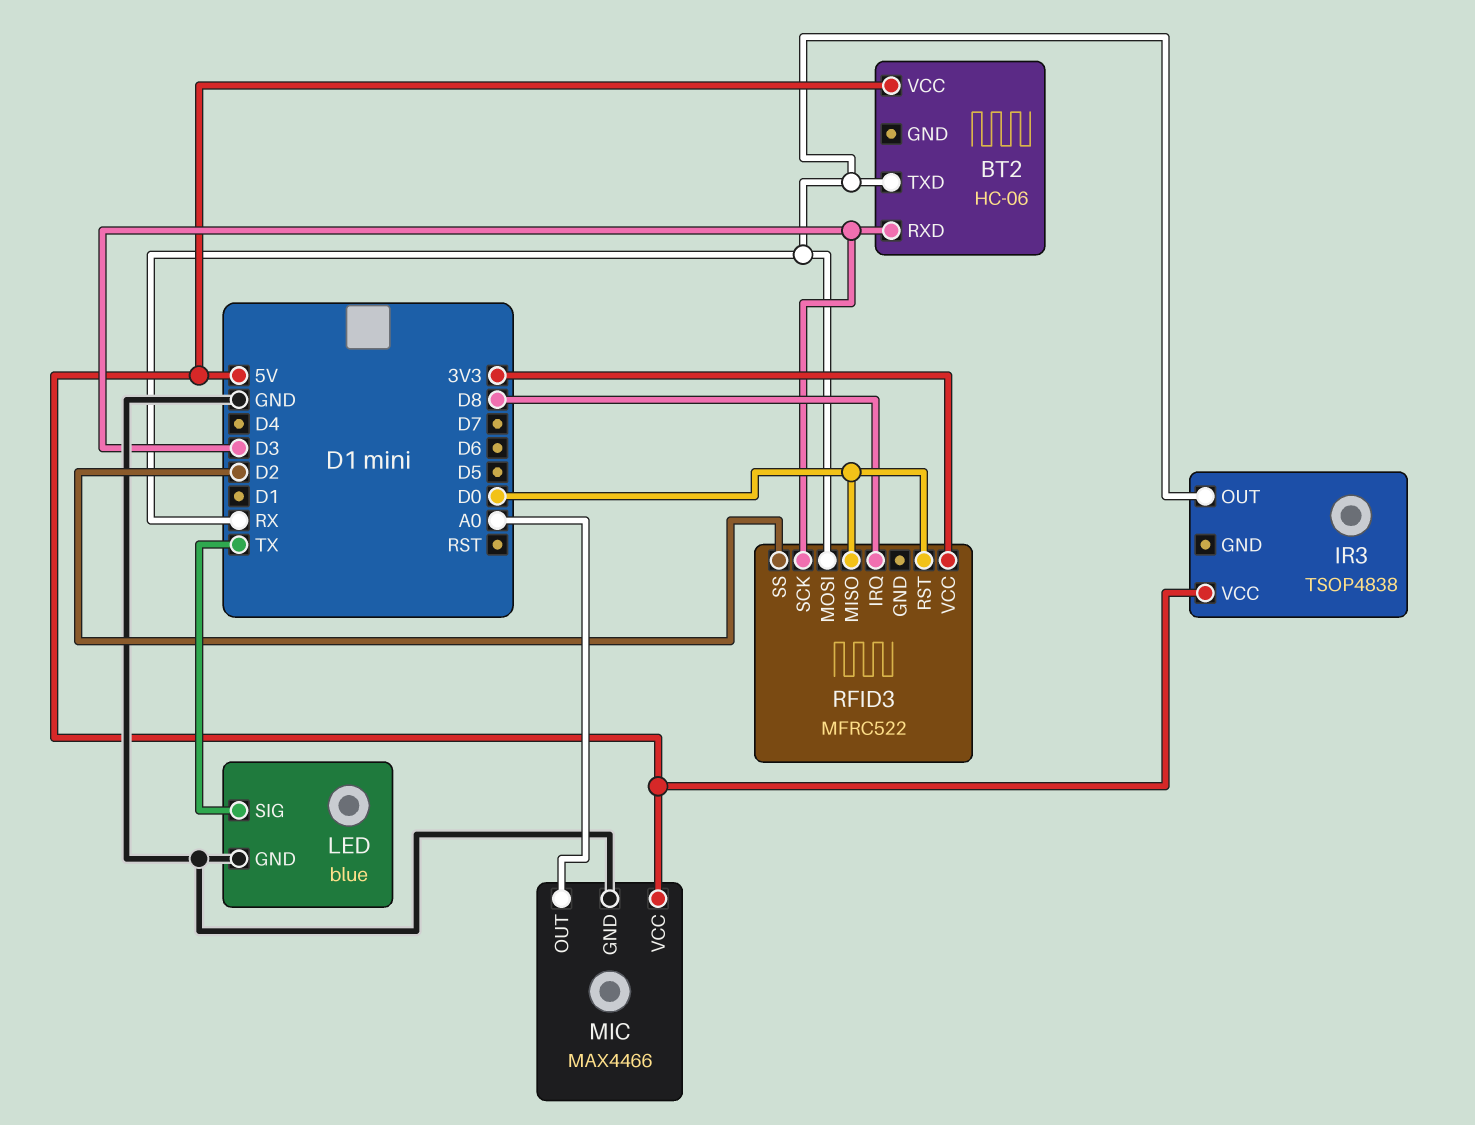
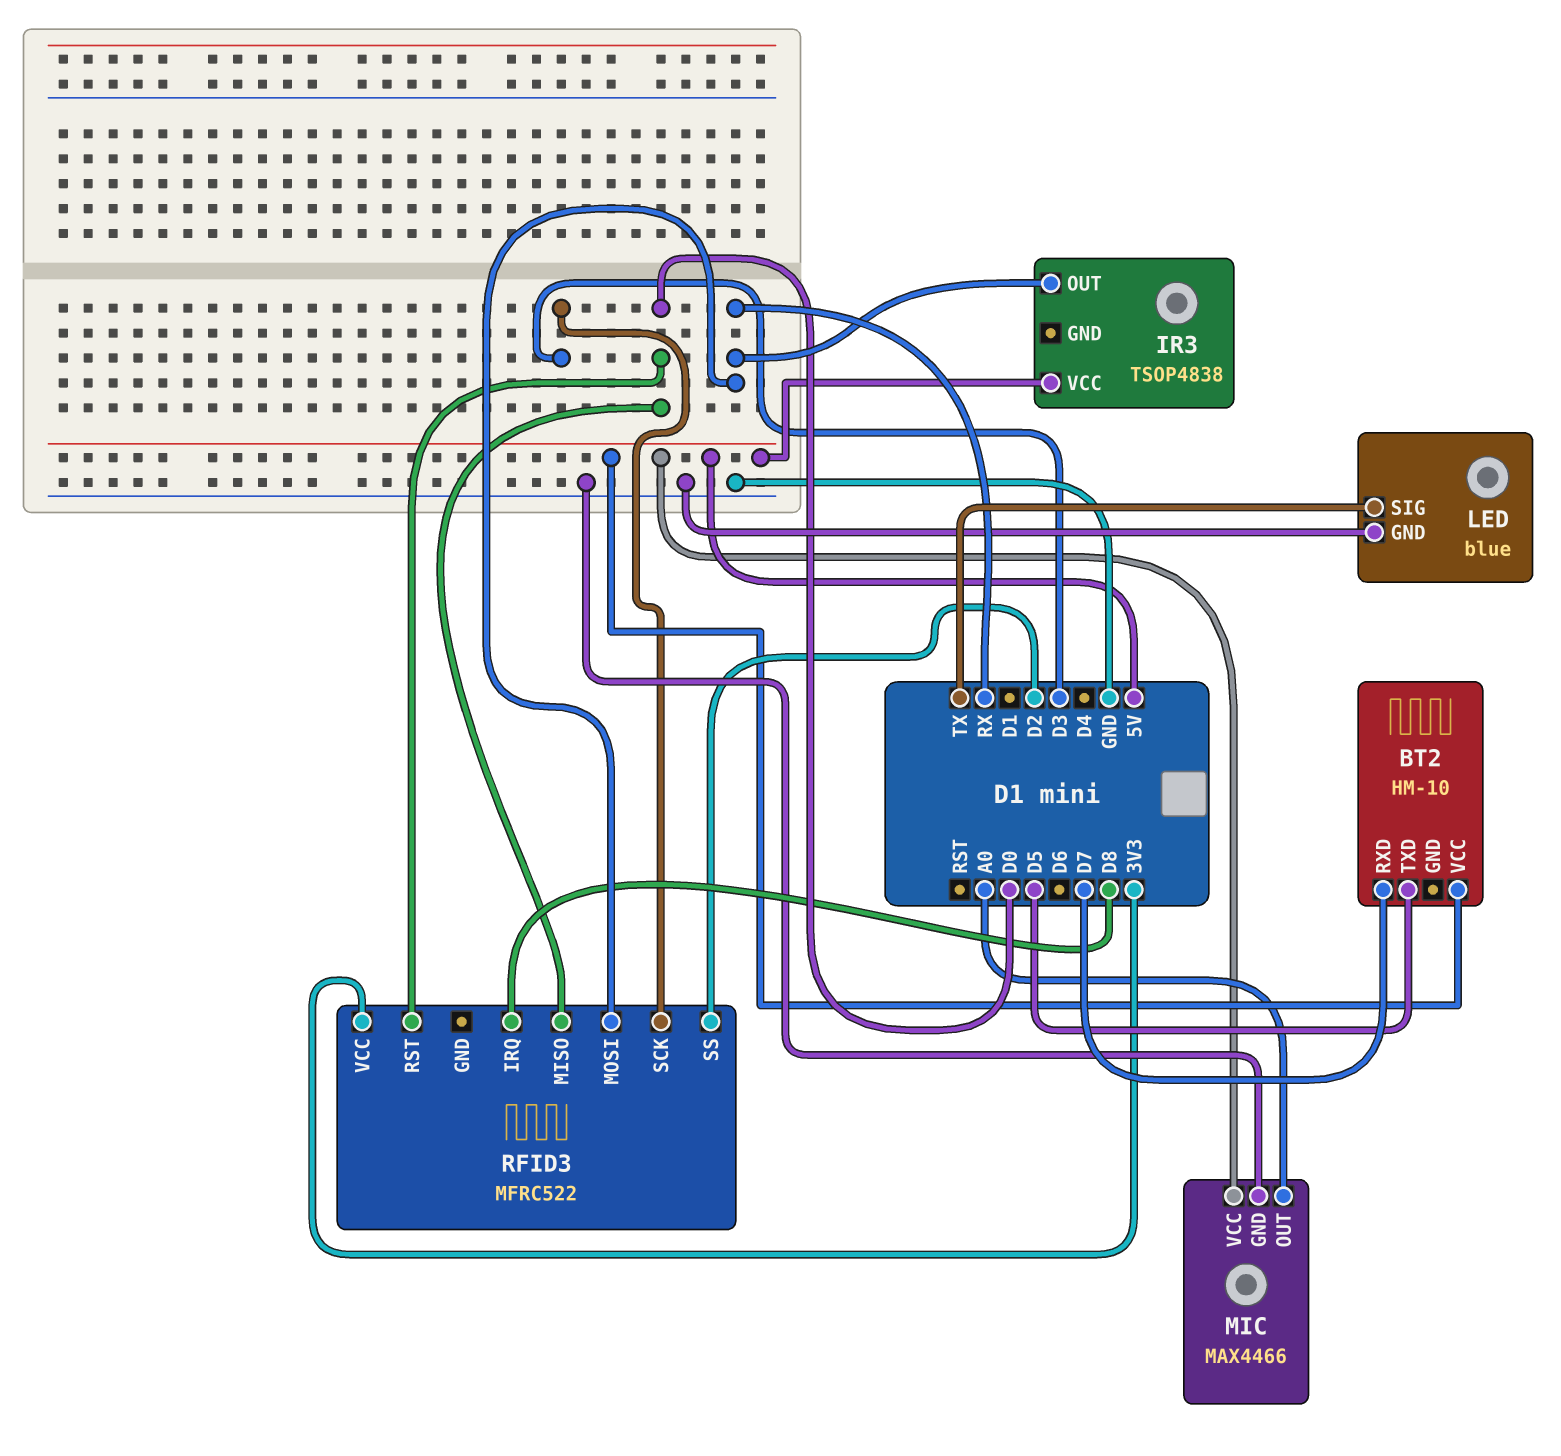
BT2: HC-06 -> HM-10
BT2 pin RXD: D3 -> D7
BT2 pin TXD: RX -> D5

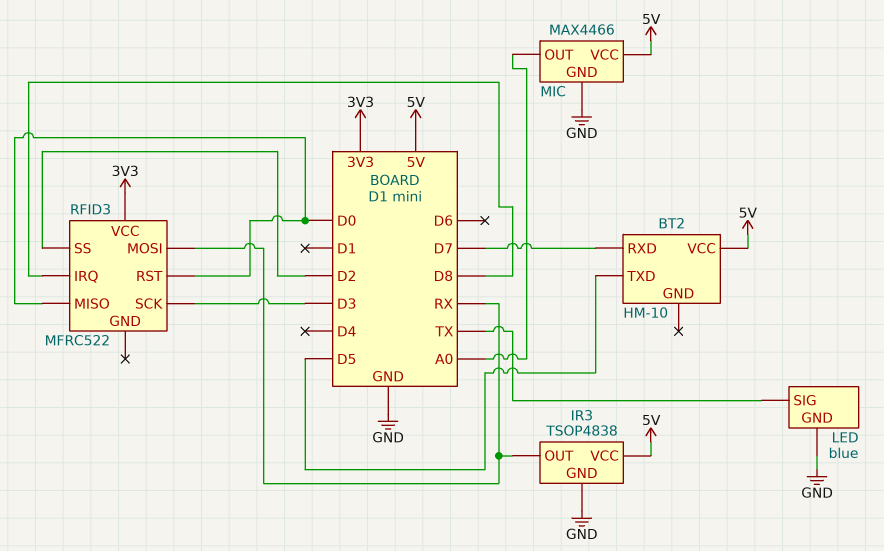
IR3 pin GND: none -> GND

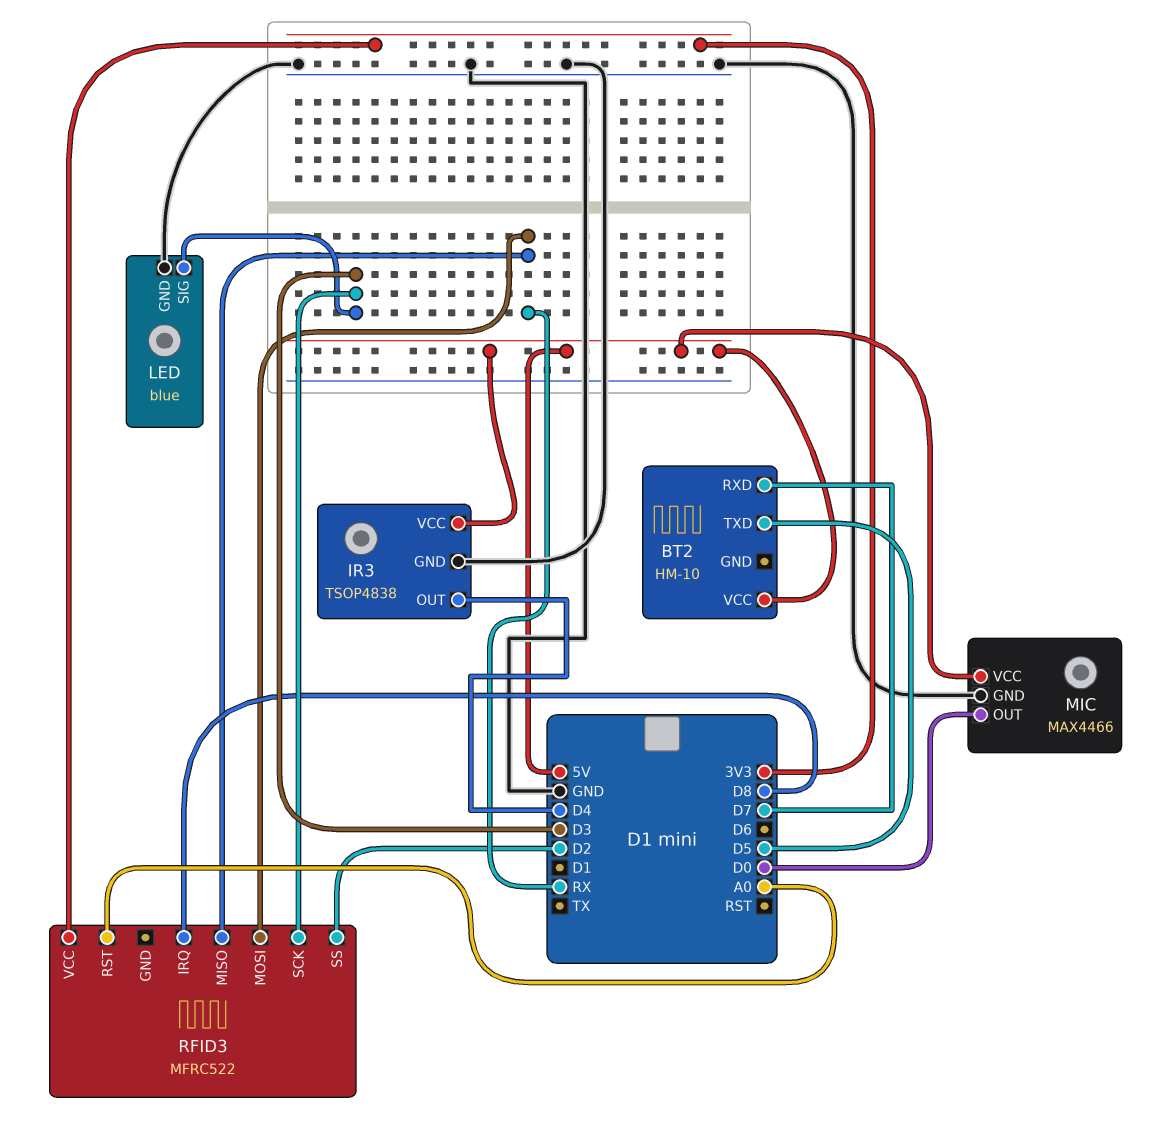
IR3 pin OUT: RX -> D4
LED pin SIG: TX -> D3
MIC pin OUT: A0 -> D0
RFID3 pin MISO: D0 -> RX
RFID3 pin RST: D0 -> A0

